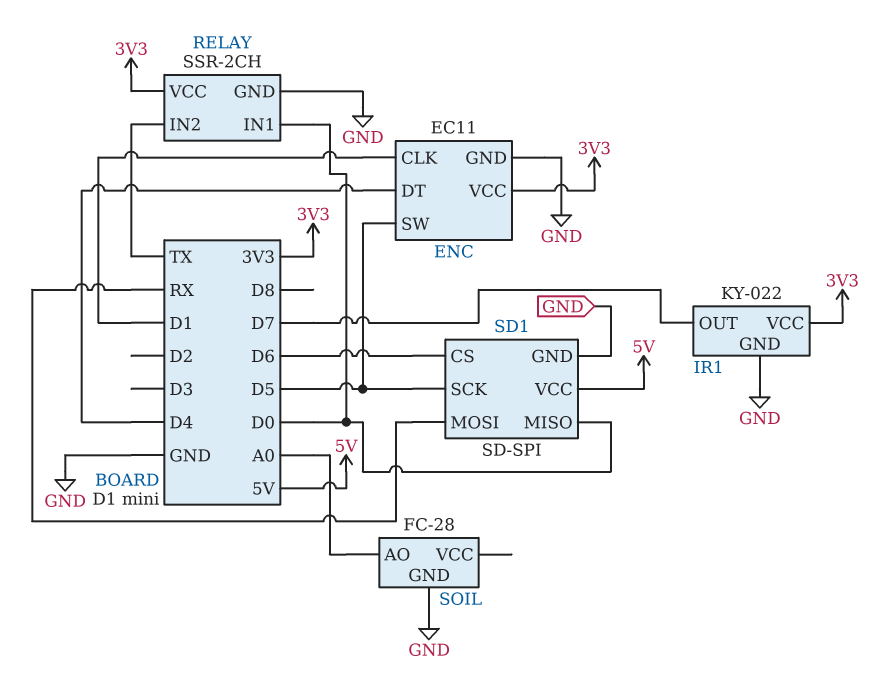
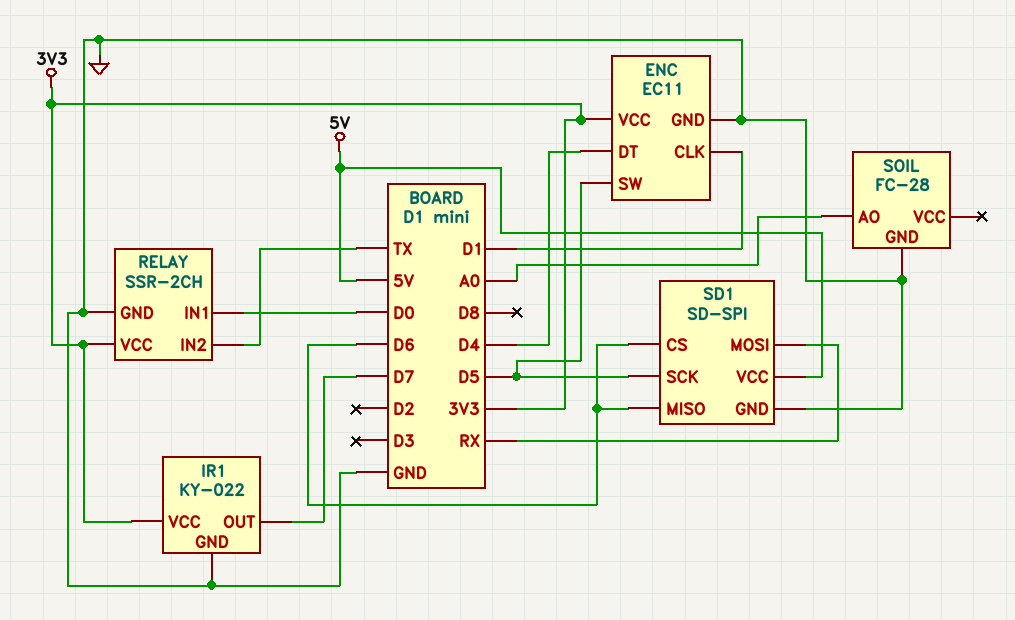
SD1 pin MISO: D0 -> D6

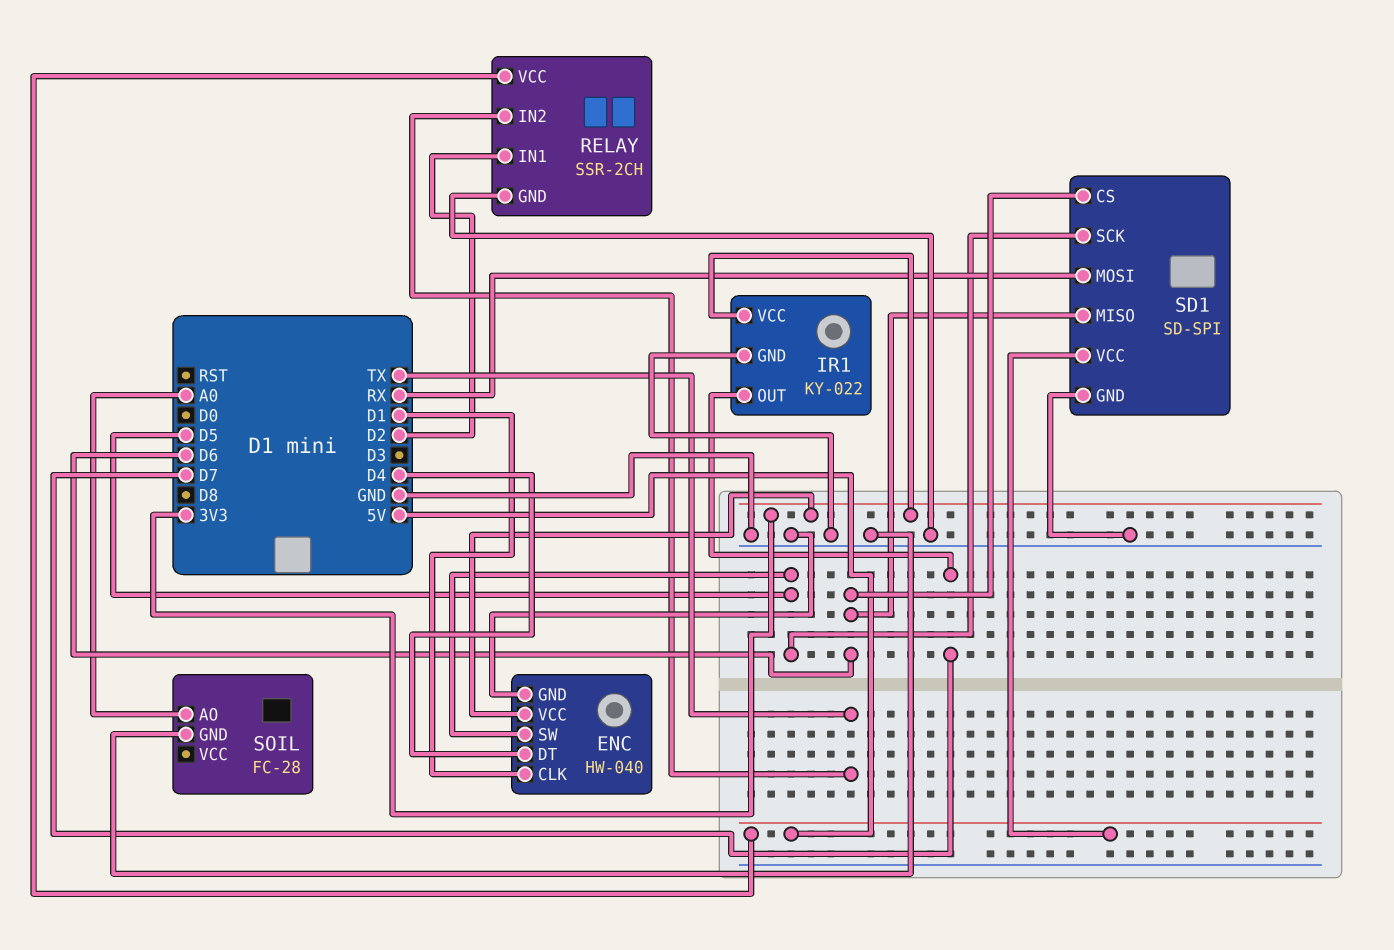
ENC: EC11 -> HW-040
RELAY pin IN1: D0 -> D2
RELAY pin VCC: 3V3 -> 5V

